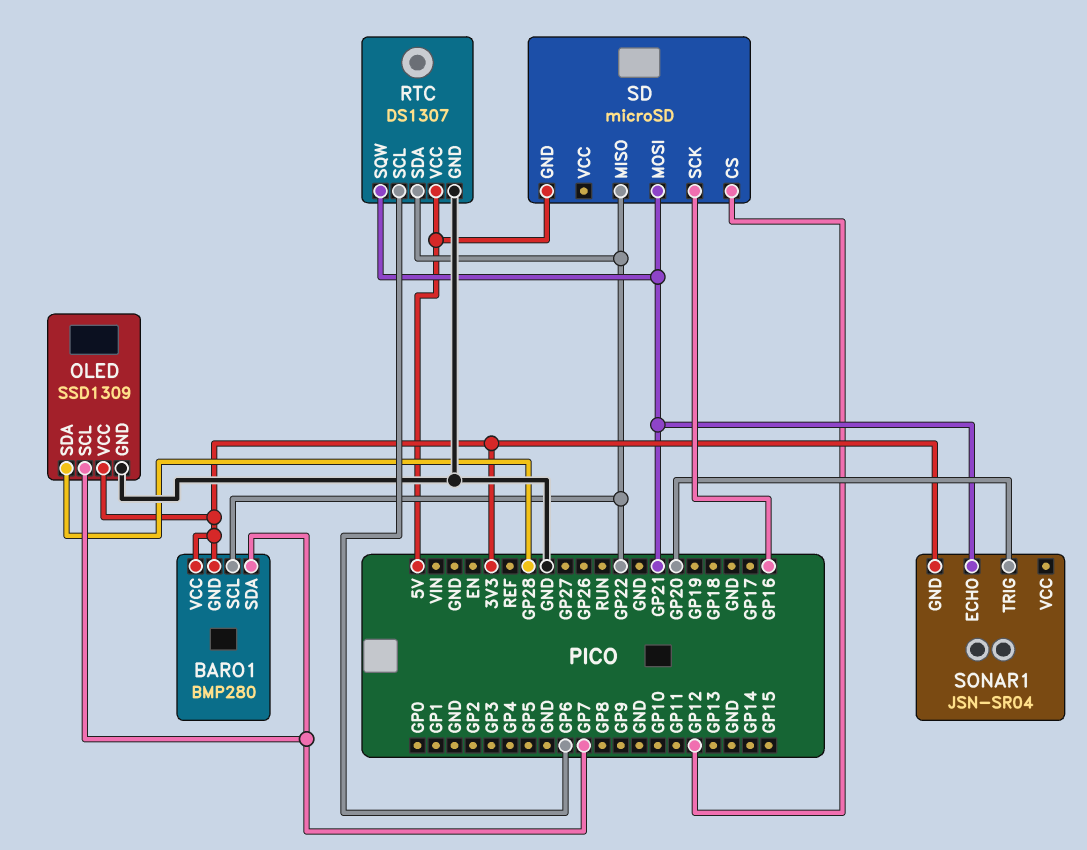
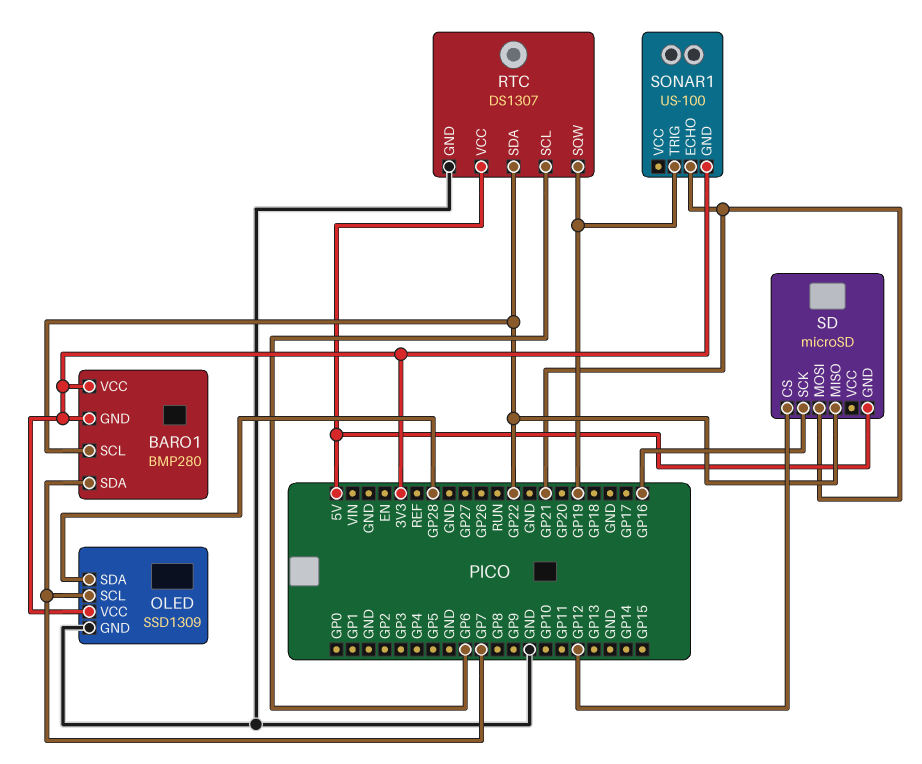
RTC pin SQW: GP21 -> GP19
SONAR1: JSN-SR04 -> US-100
SONAR1 pin TRIG: GP20 -> GP19

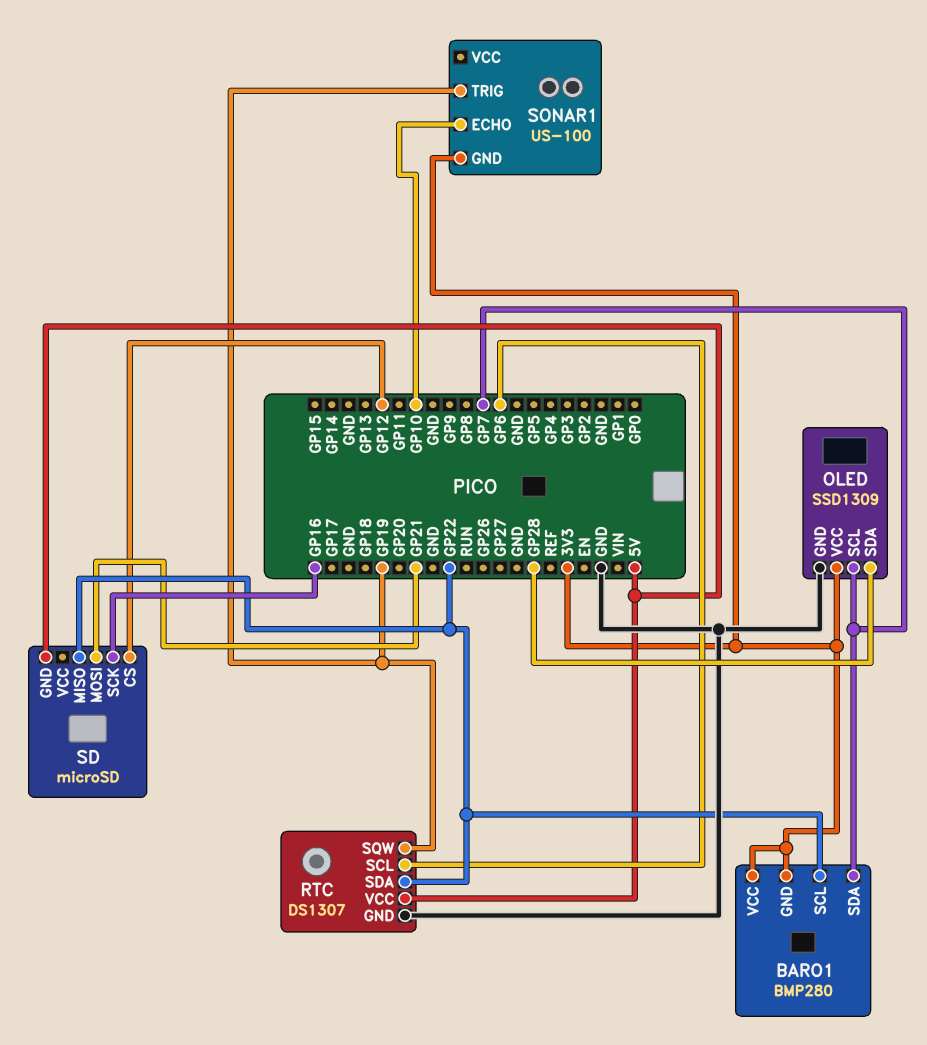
SONAR1 pin ECHO: GP21 -> GP10

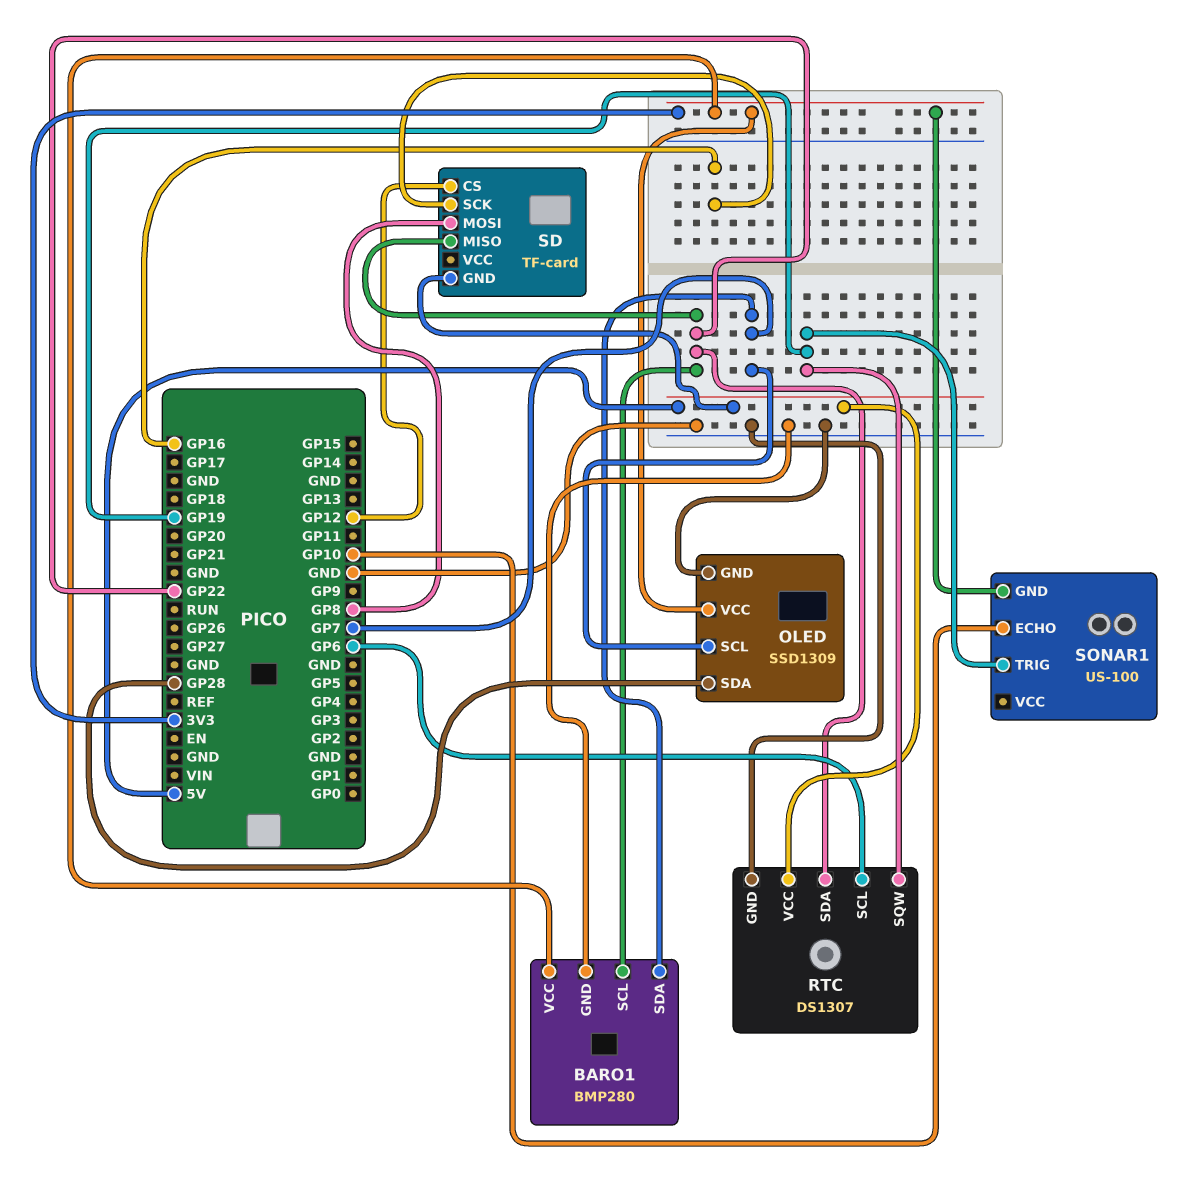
BARO1 pin GND: 3V3 -> GND
SD: microSD -> TF-card
SD pin MOSI: GP21 -> GP8

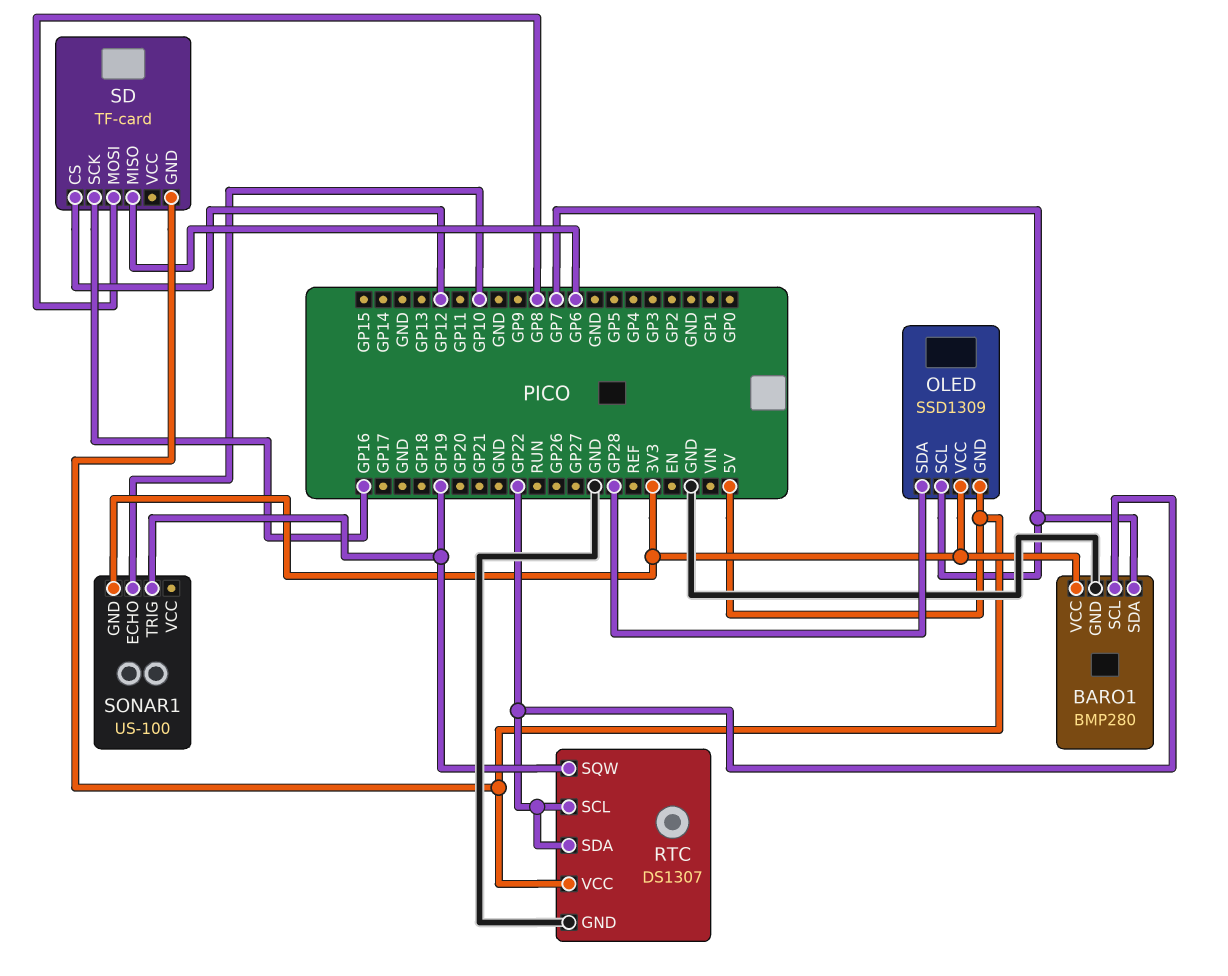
OLED pin GND: GND -> 5V
RTC pin SCL: GP6 -> GP22
SD pin MISO: GP22 -> GP6

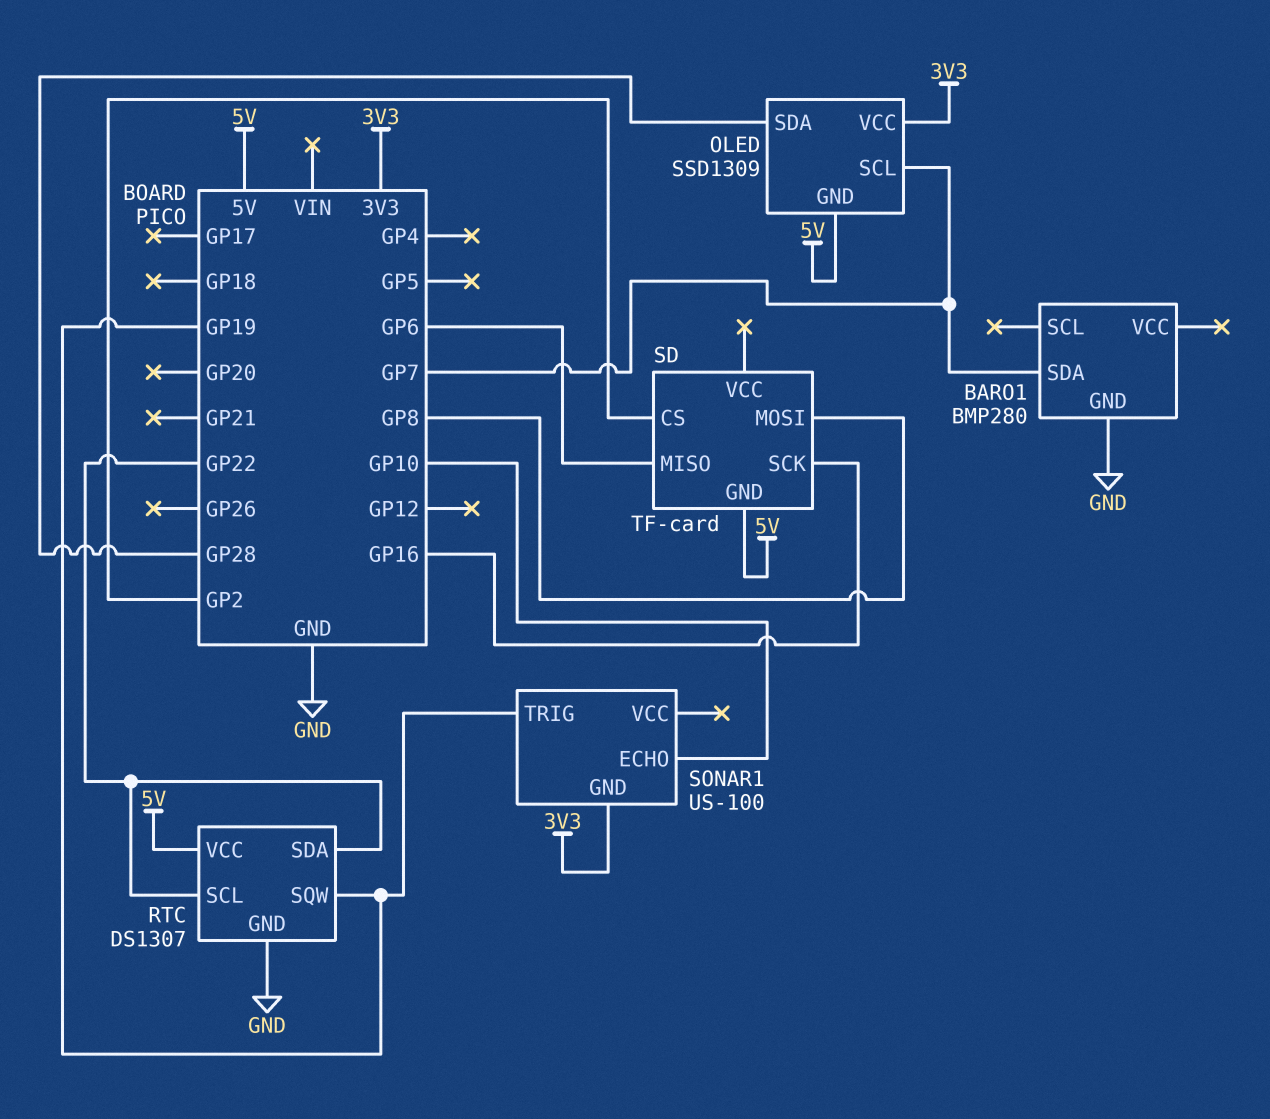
BARO1 pin SCL: GP22 -> none
BARO1 pin VCC: 3V3 -> none
SD pin CS: GP12 -> GP2

